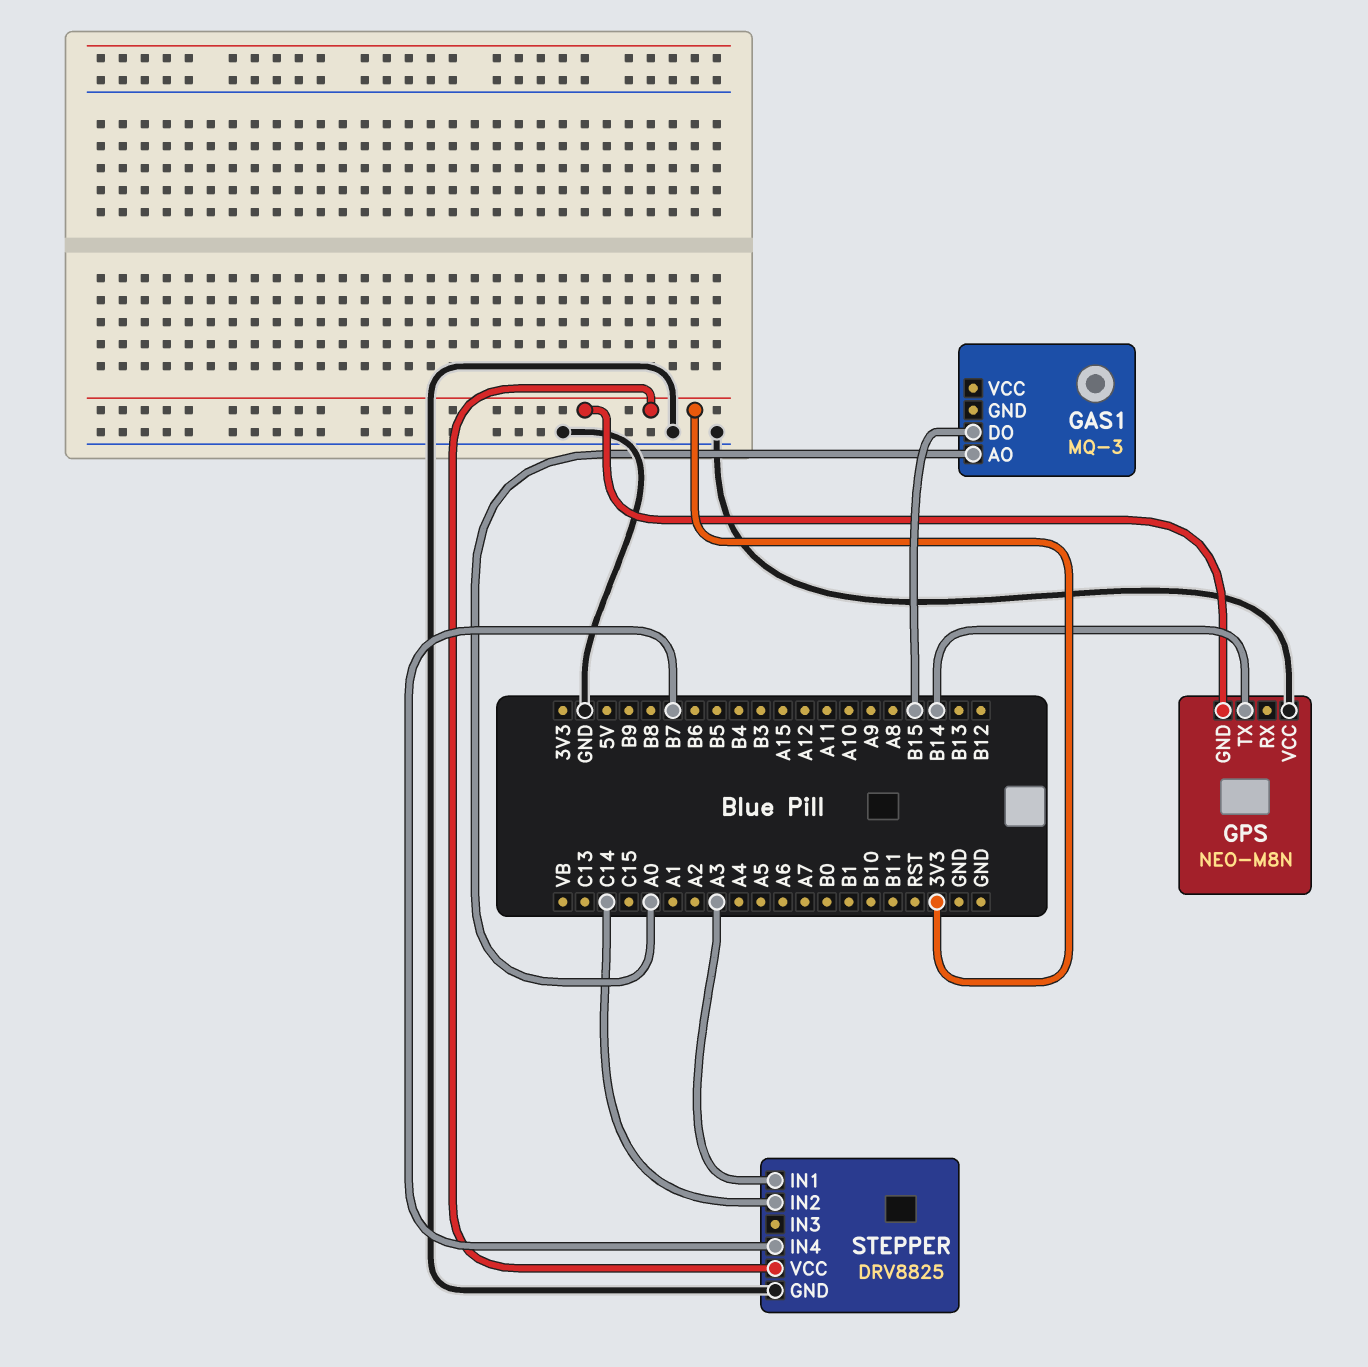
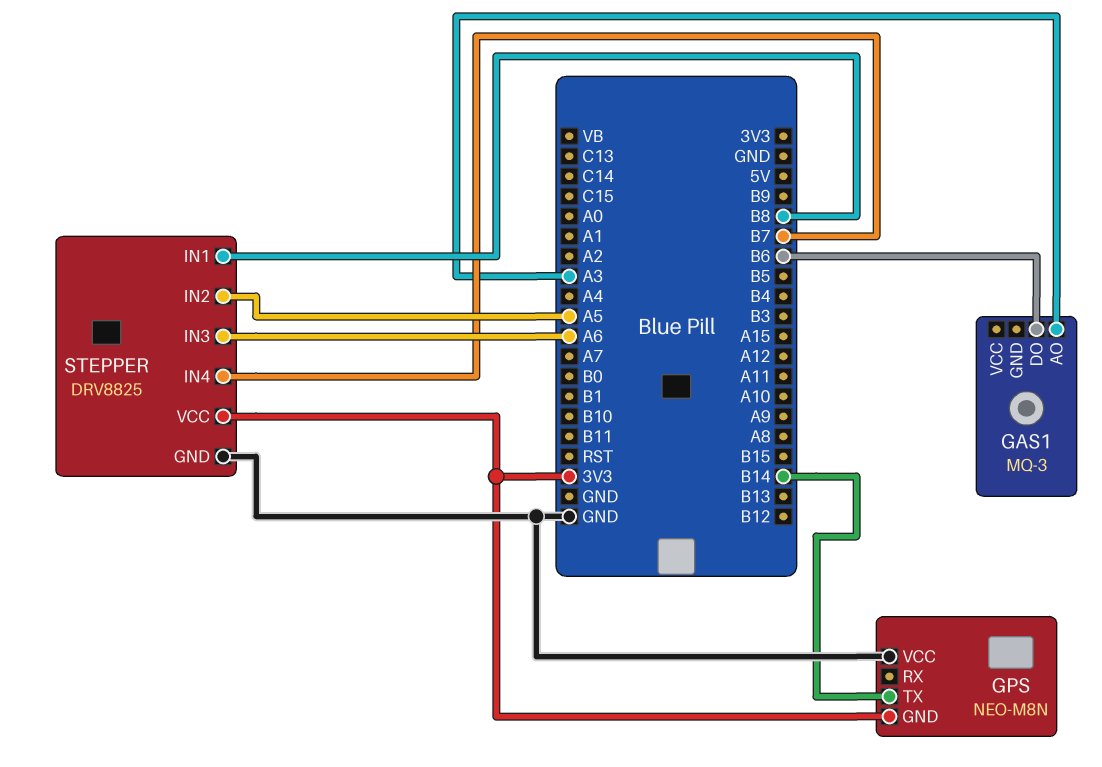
GAS1 pin AO: A0 -> A3
GAS1 pin DO: B15 -> B6
STEPPER pin IN1: A3 -> B8
STEPPER pin IN2: C14 -> A5
STEPPER pin IN3: none -> A6

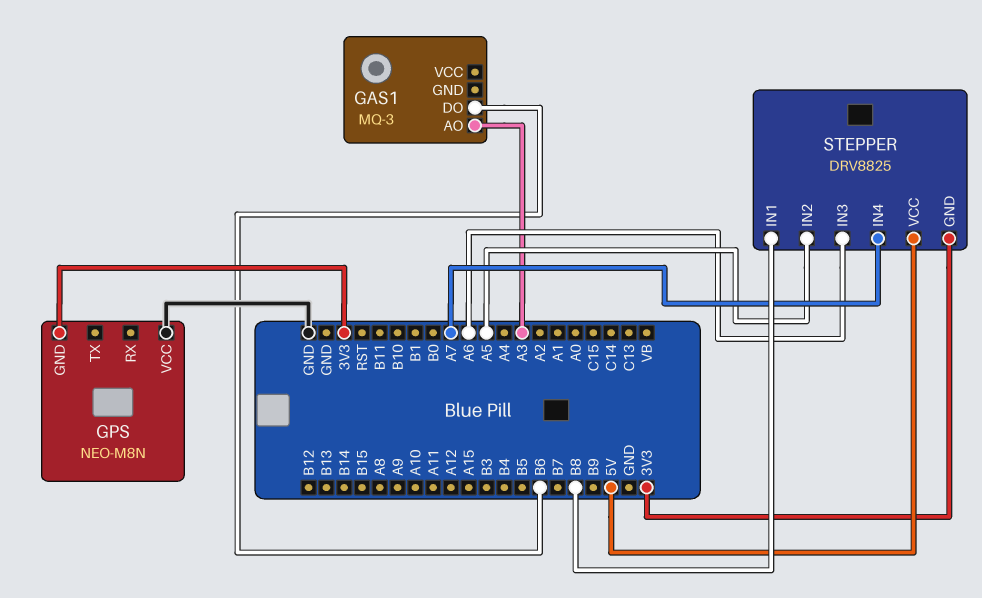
GPS pin TX: B14 -> none
STEPPER pin GND: GND -> 3V3
STEPPER pin IN4: B7 -> A7
STEPPER pin VCC: 3V3 -> 5V

